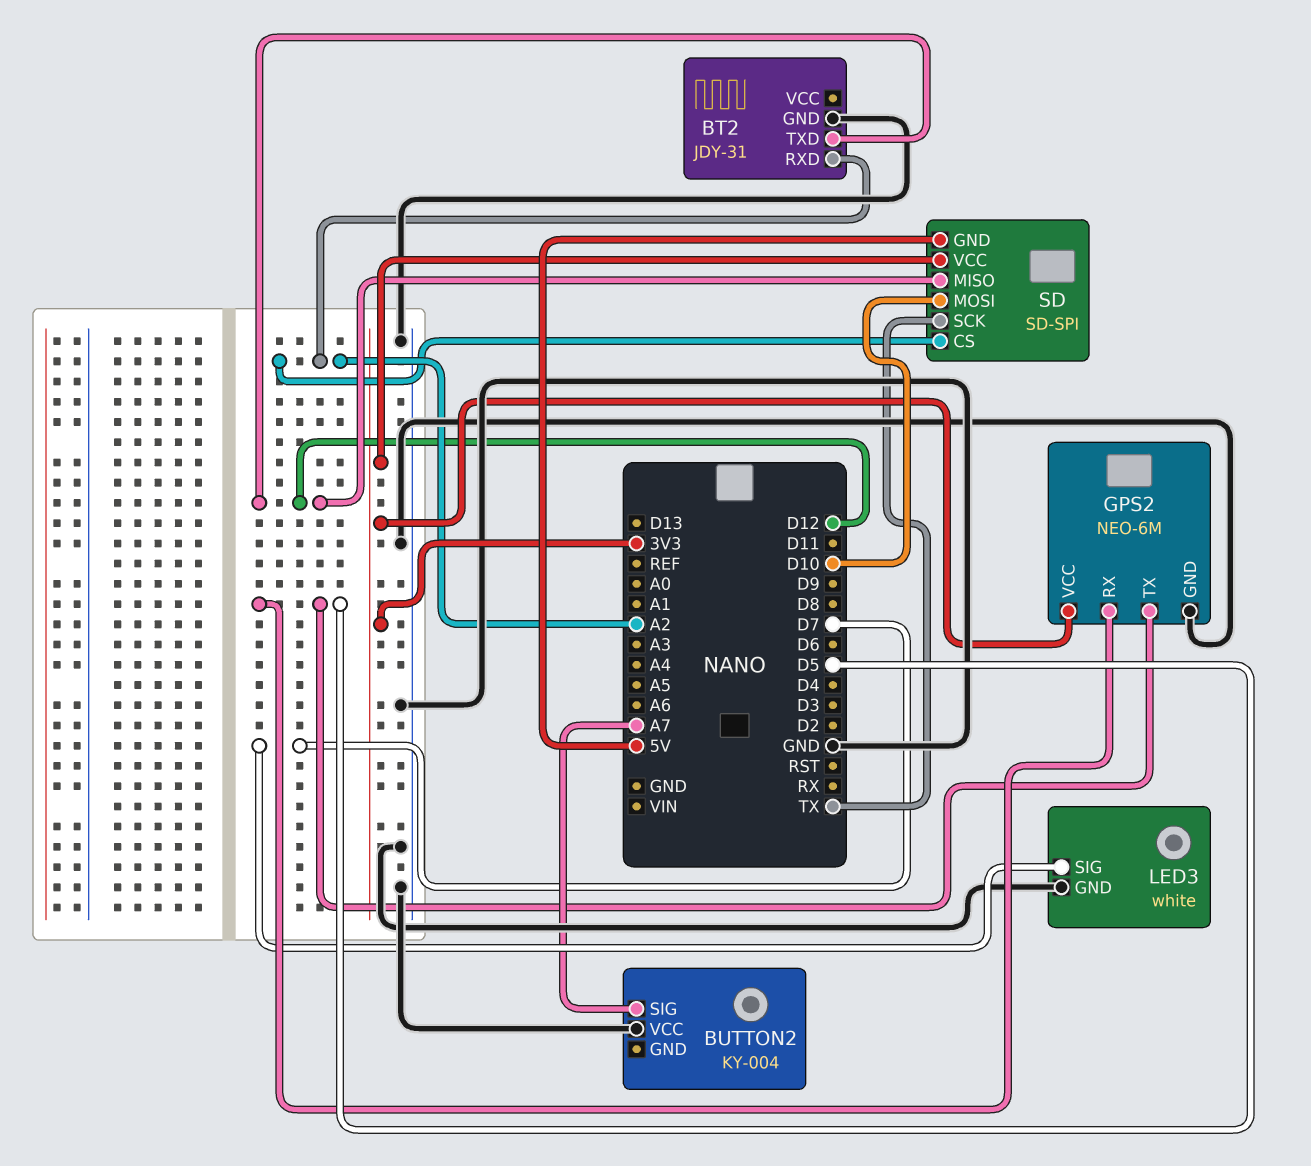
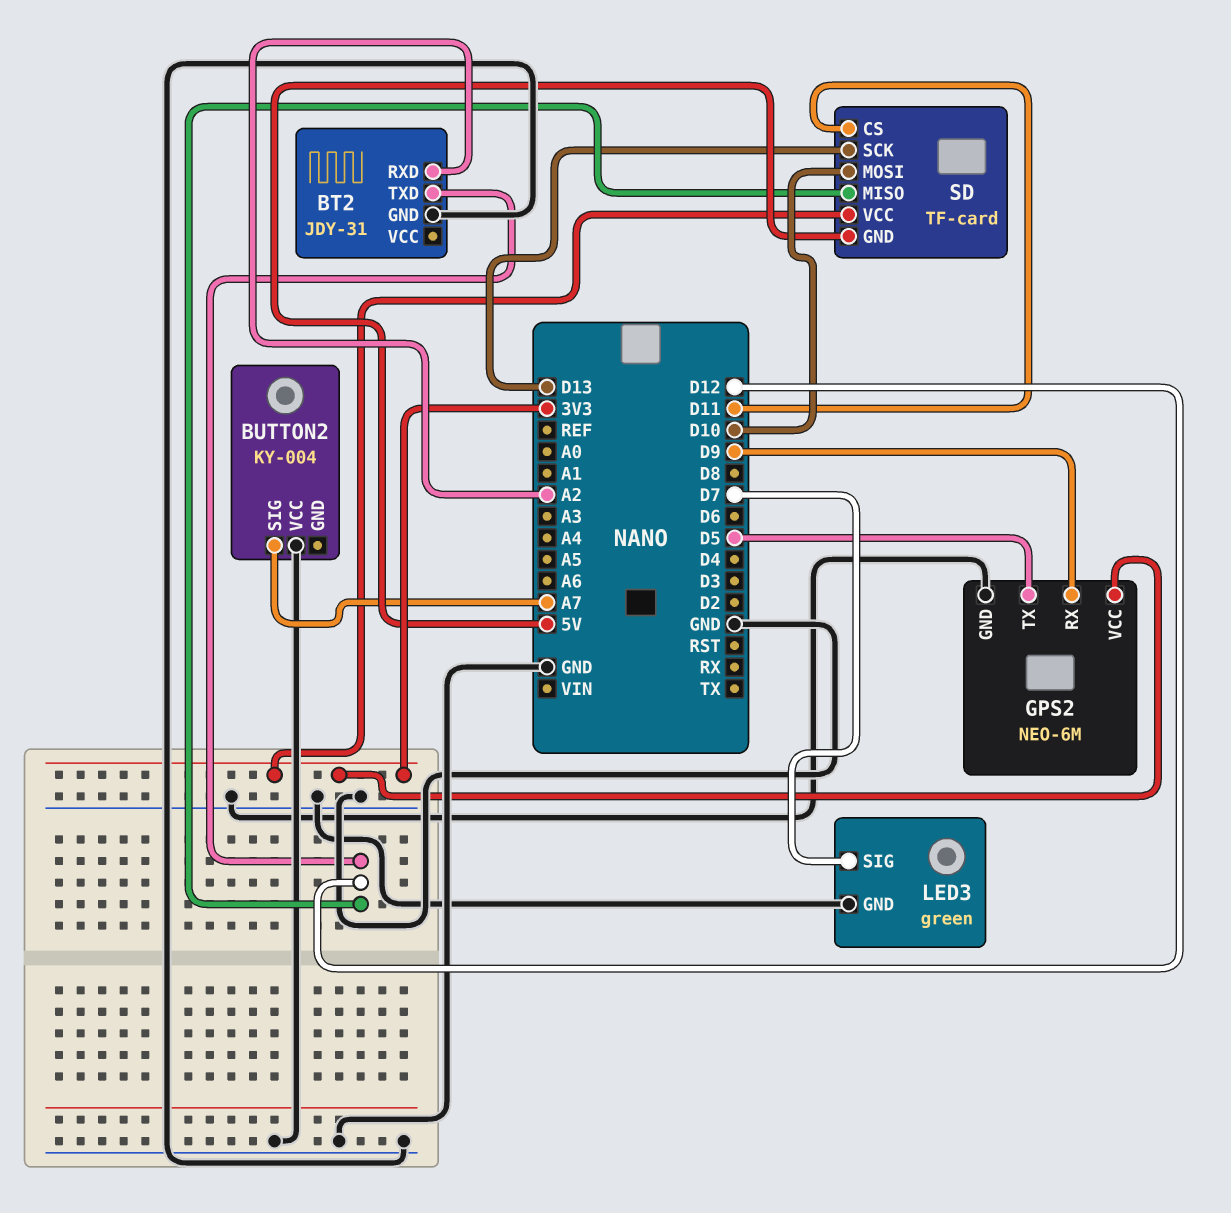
GPS2 pin RX: D5 -> D9
LED3: white -> green
SD: SD-SPI -> TF-card
SD pin CS: A2 -> D11
SD pin SCK: TX -> D13

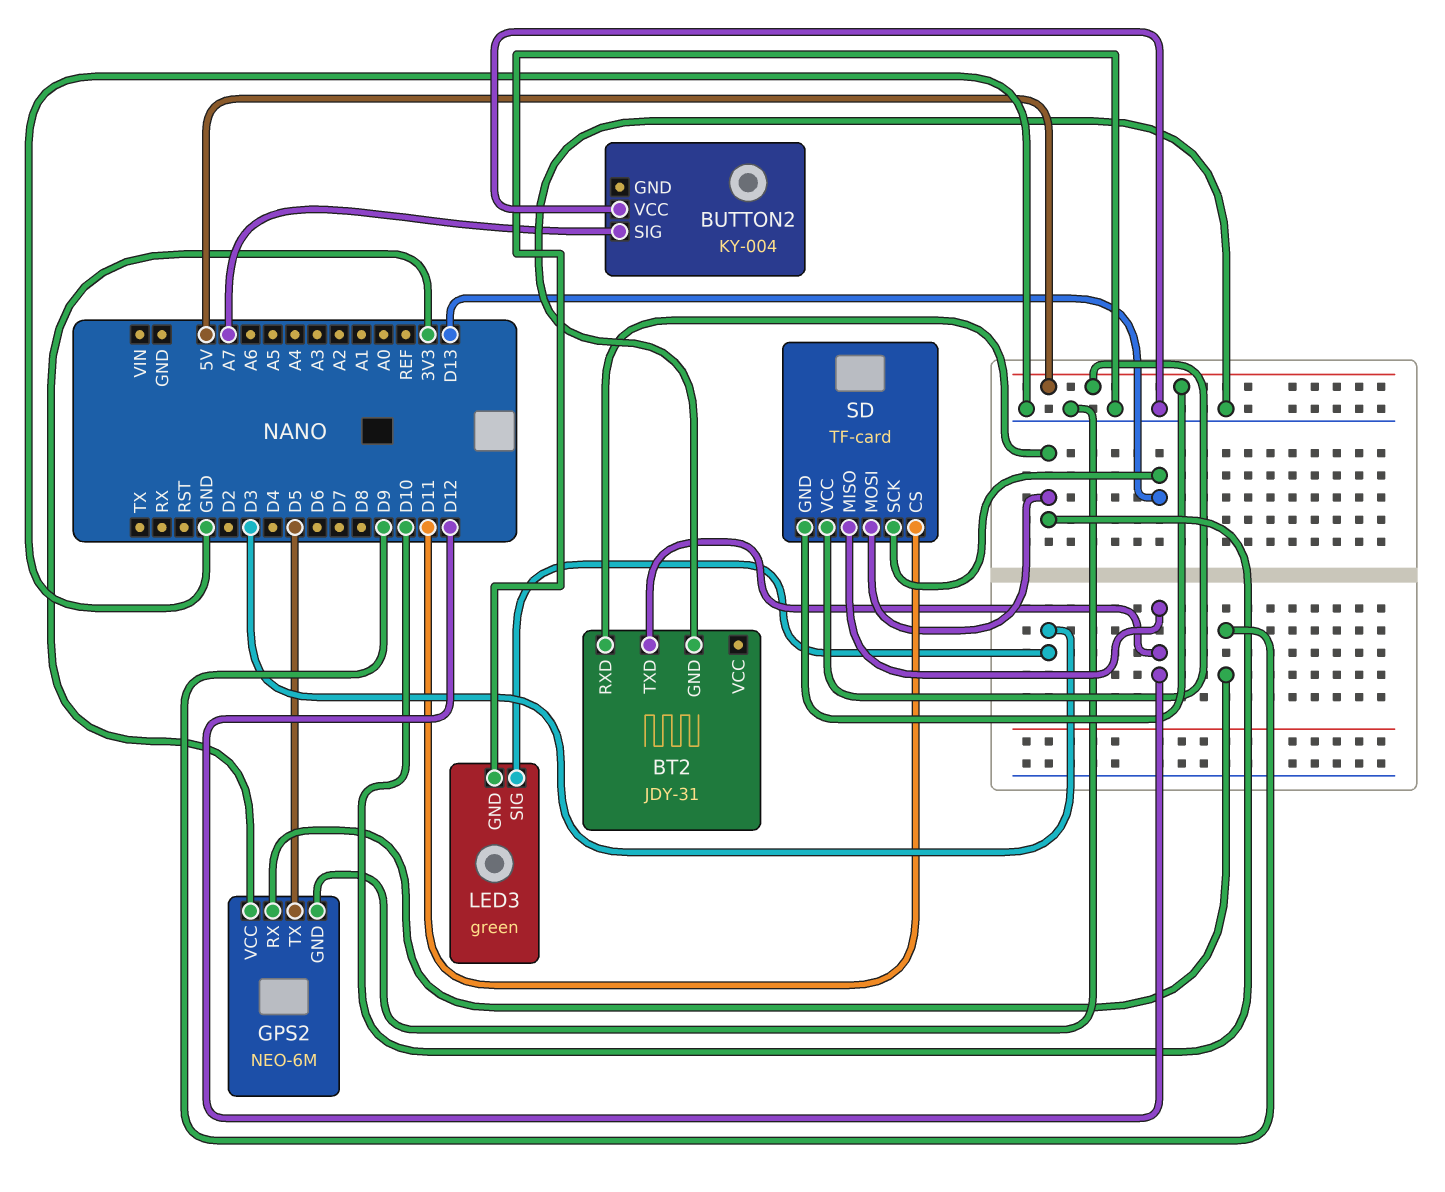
BT2 pin RXD: A2 -> D10
LED3 pin SIG: D7 -> D3
SD pin VCC: 3V3 -> 5V

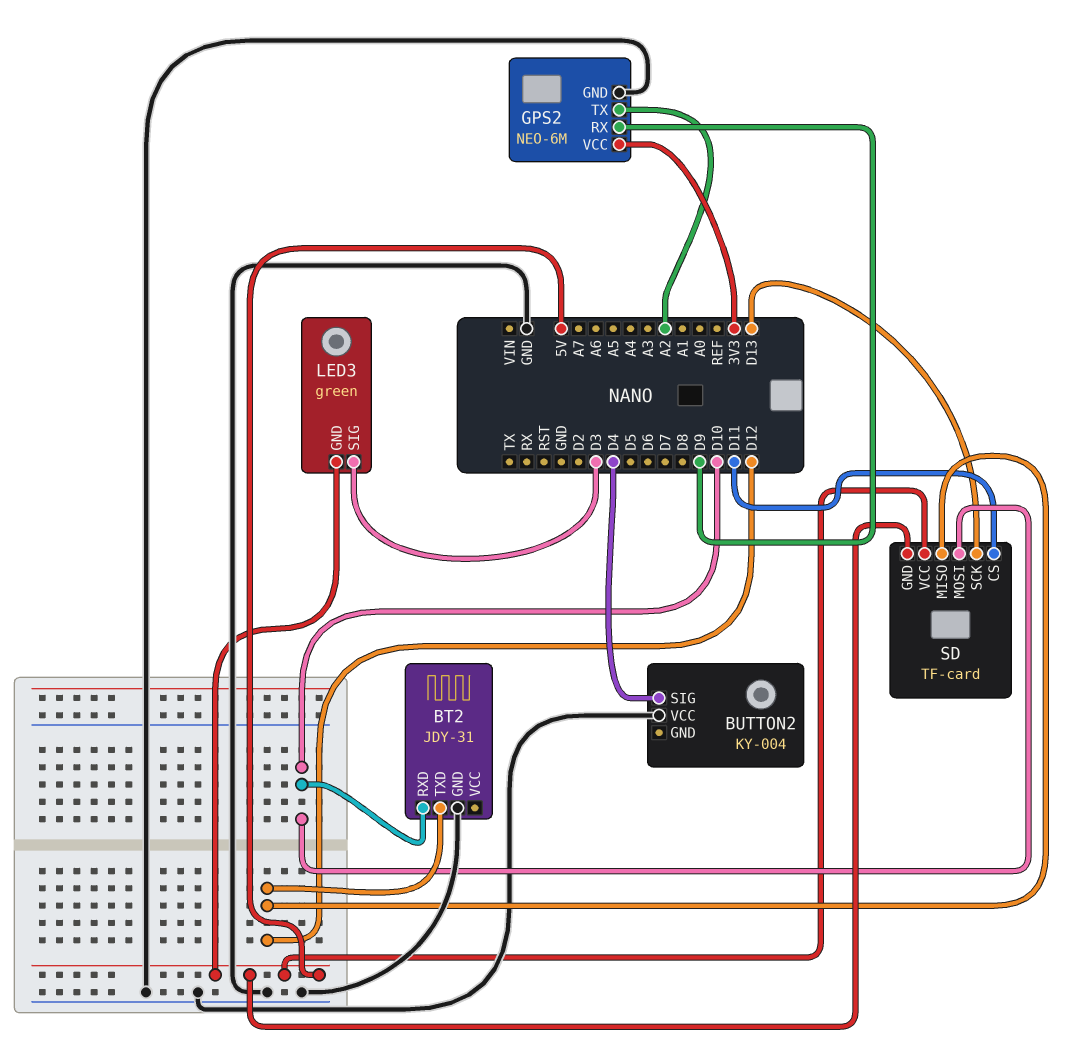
BUTTON2 pin SIG: A7 -> D4
GPS2 pin TX: D5 -> A2
LED3 pin GND: GND -> 5V

